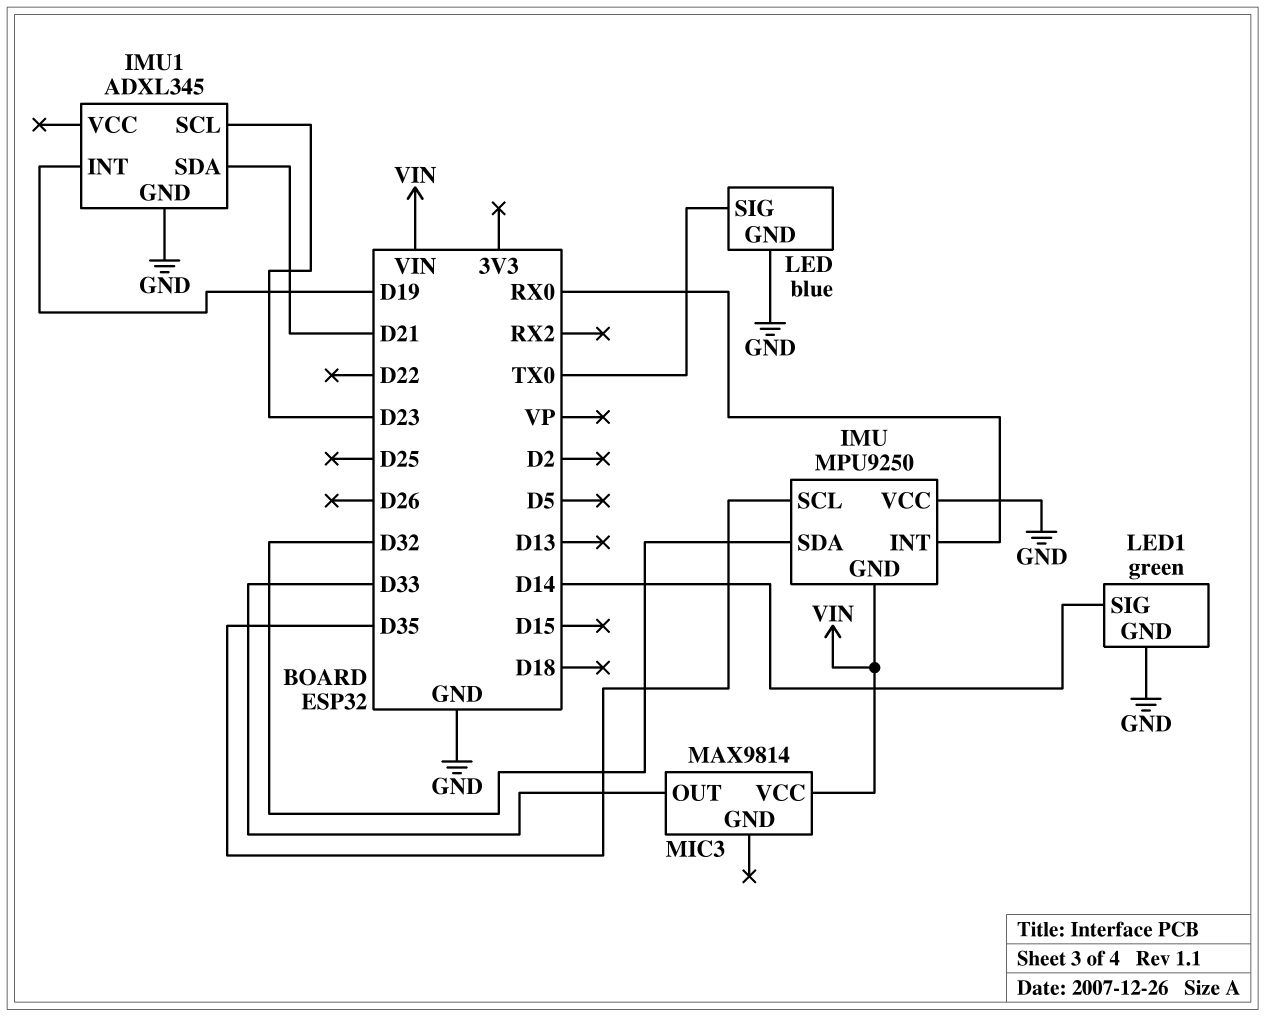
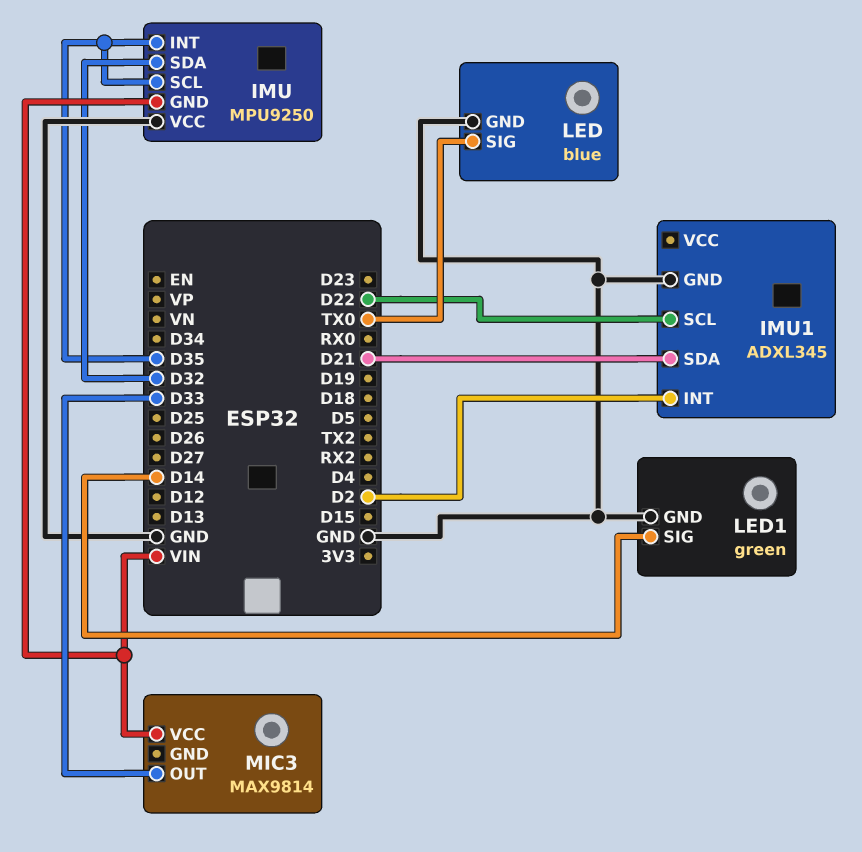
IMU pin INT: RX0 -> D35
IMU1 pin INT: D19 -> D2
IMU1 pin SCL: D23 -> D22

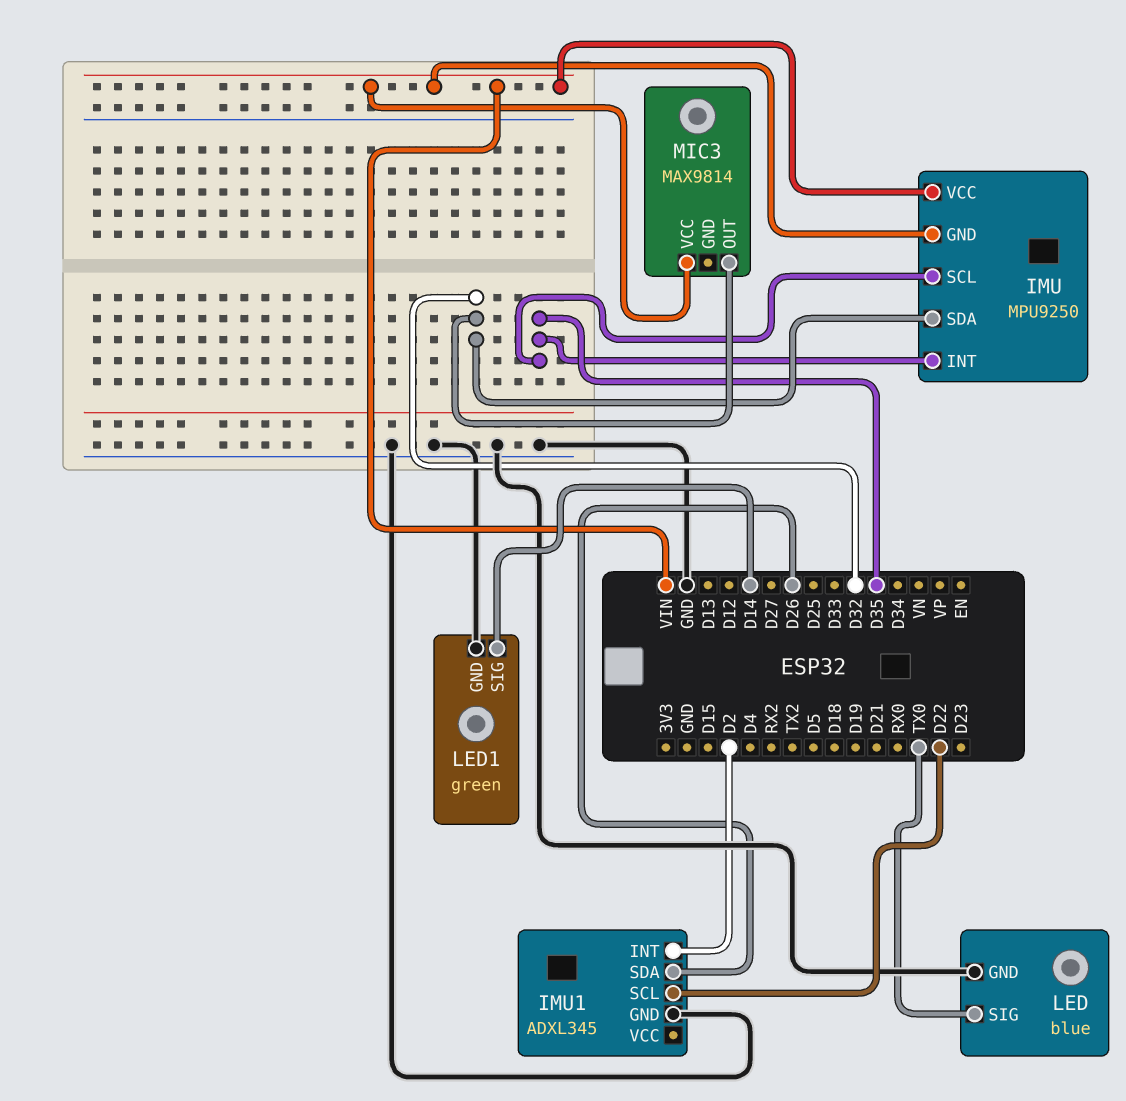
IMU pin VCC: GND -> VIN
IMU1 pin SDA: D21 -> D26
MIC3 pin OUT: D33 -> D32

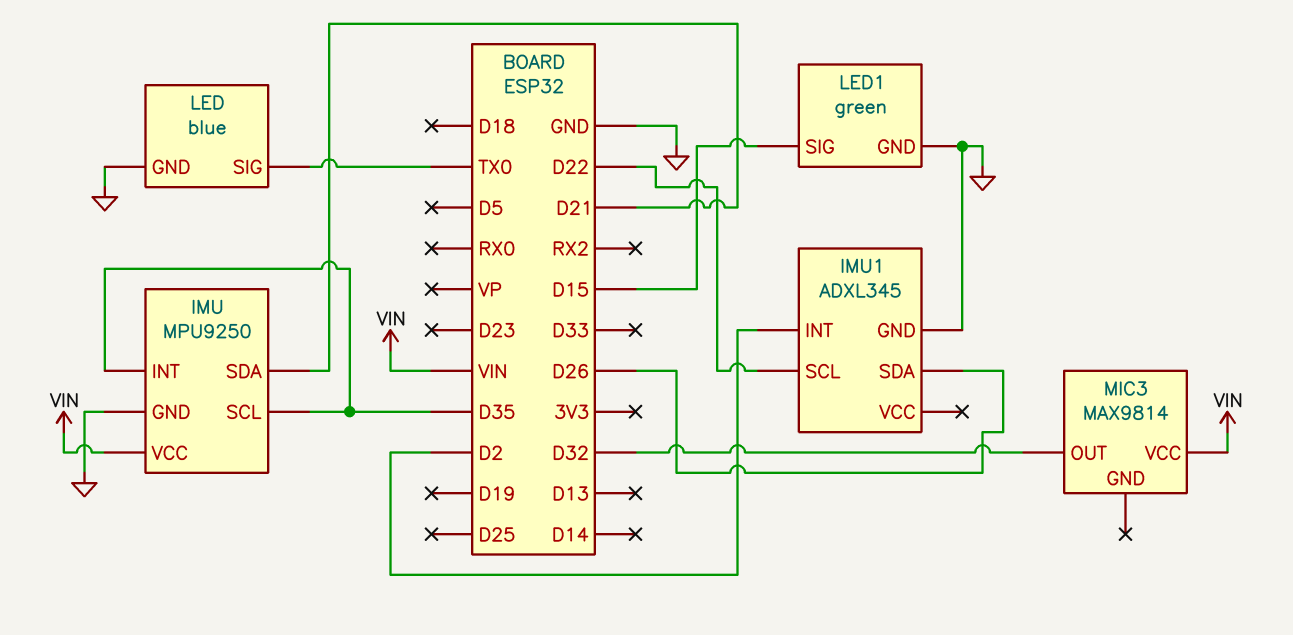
IMU pin GND: VIN -> GND
IMU pin SDA: D32 -> D21
LED1 pin SIG: D14 -> D15

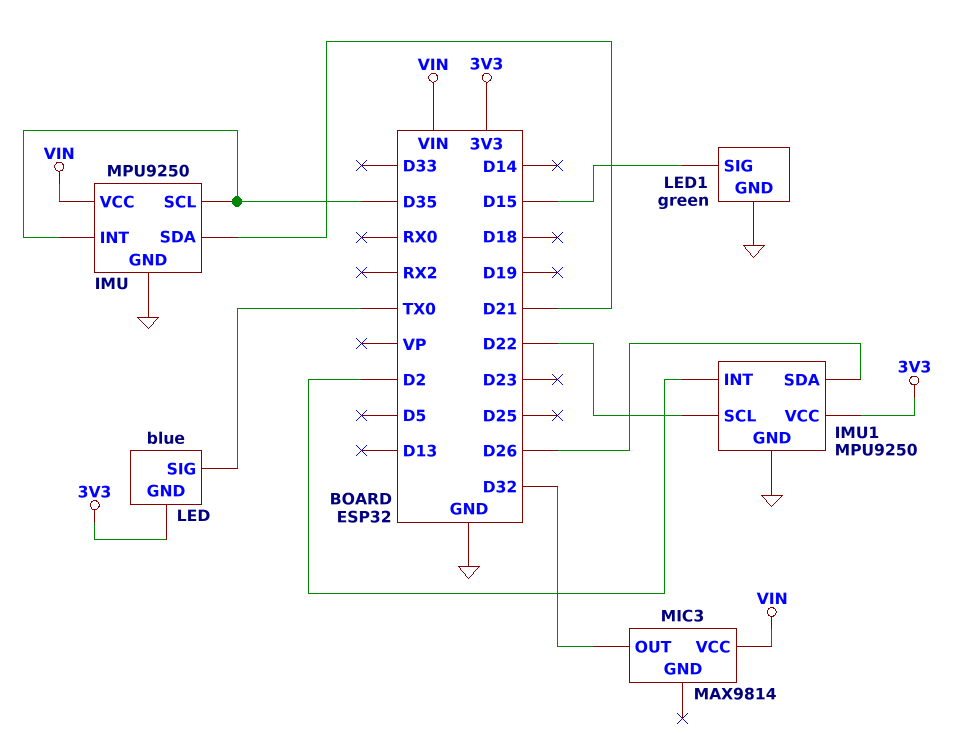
IMU1: ADXL345 -> MPU9250
IMU1 pin VCC: none -> 3V3
LED pin GND: GND -> 3V3

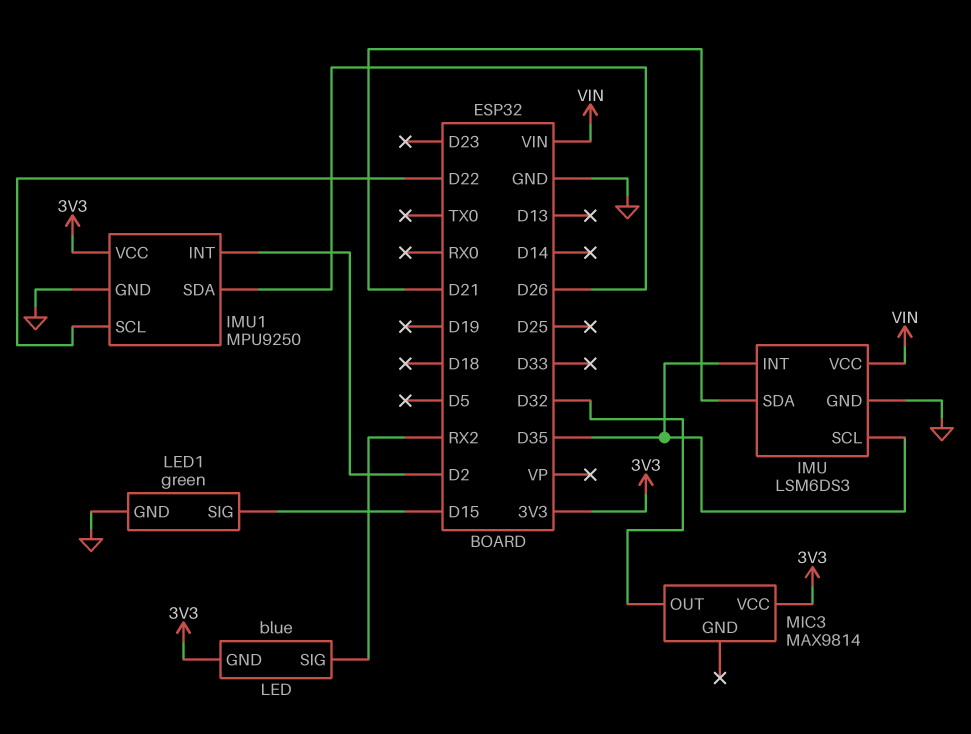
IMU: MPU9250 -> LSM6DS3
LED pin SIG: TX0 -> RX2
MIC3 pin VCC: VIN -> 3V3

